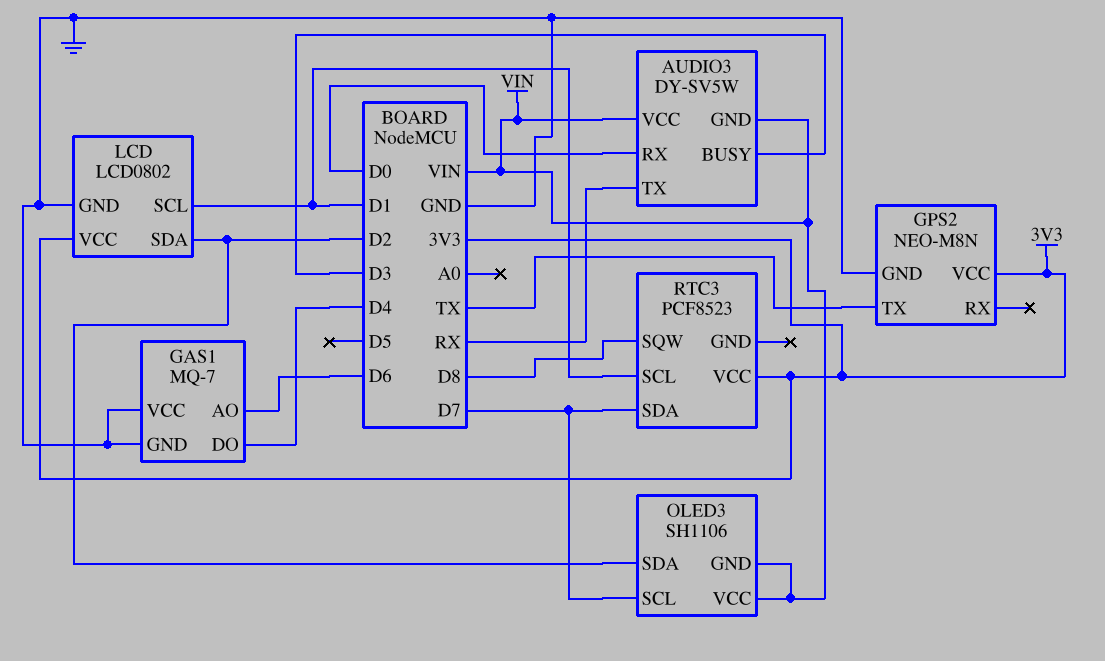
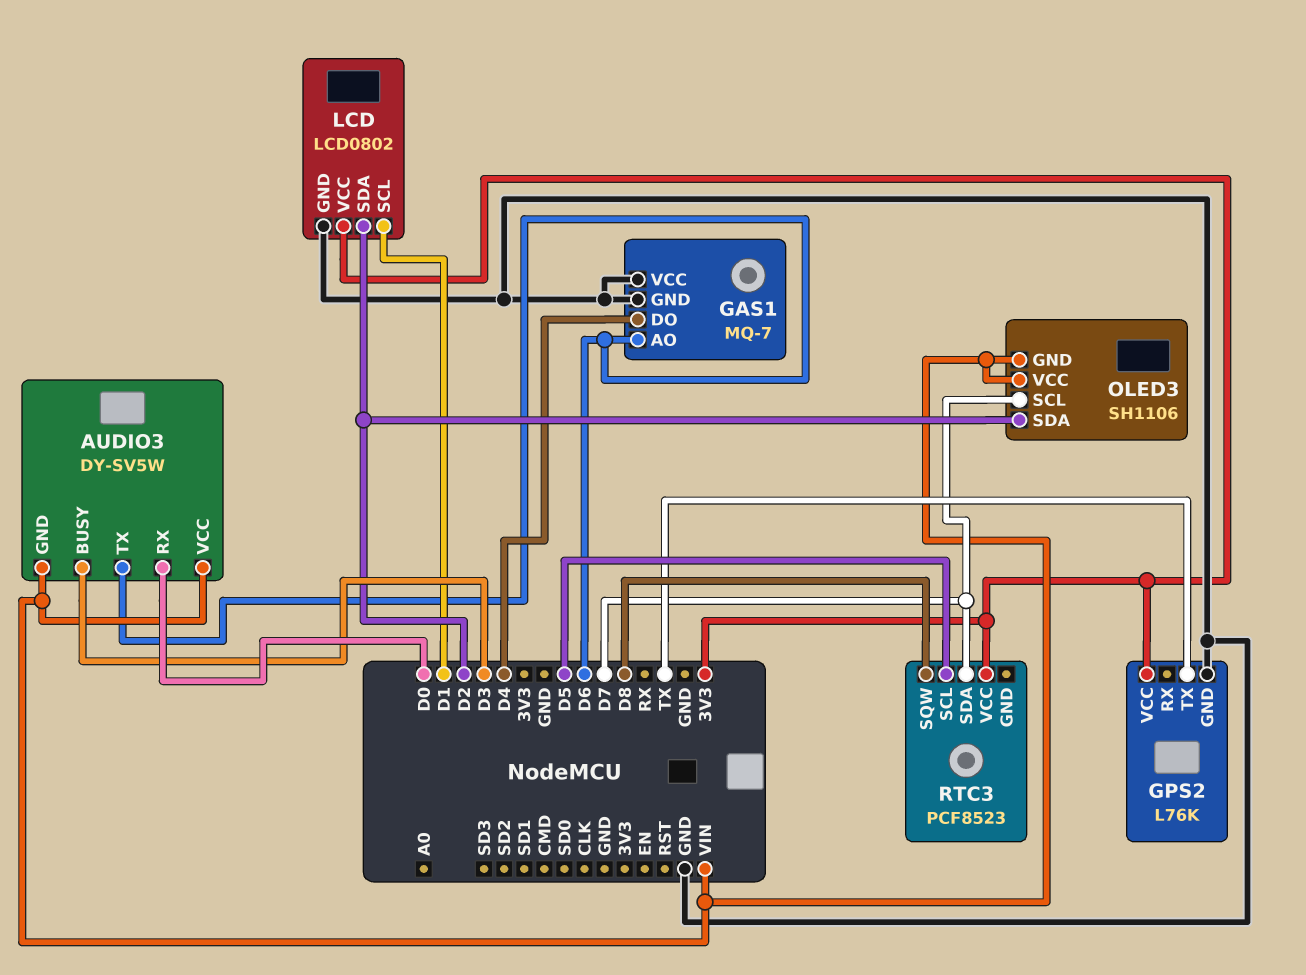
AUDIO3 pin TX: RX -> D6
GPS2: NEO-M8N -> L76K
RTC3 pin SCL: D1 -> D5

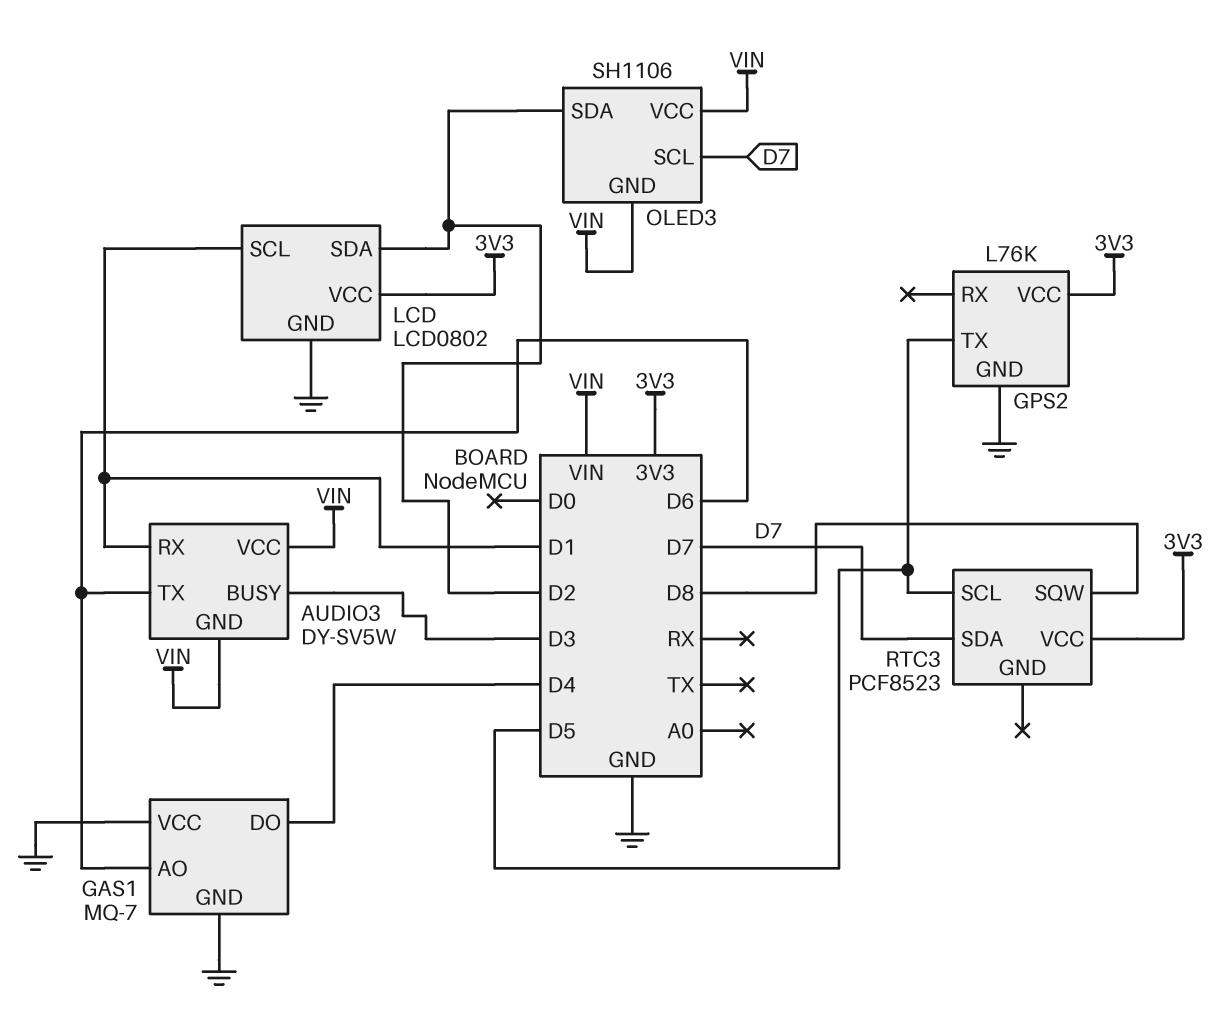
AUDIO3 pin RX: D0 -> D1
GPS2 pin TX: TX -> D5

